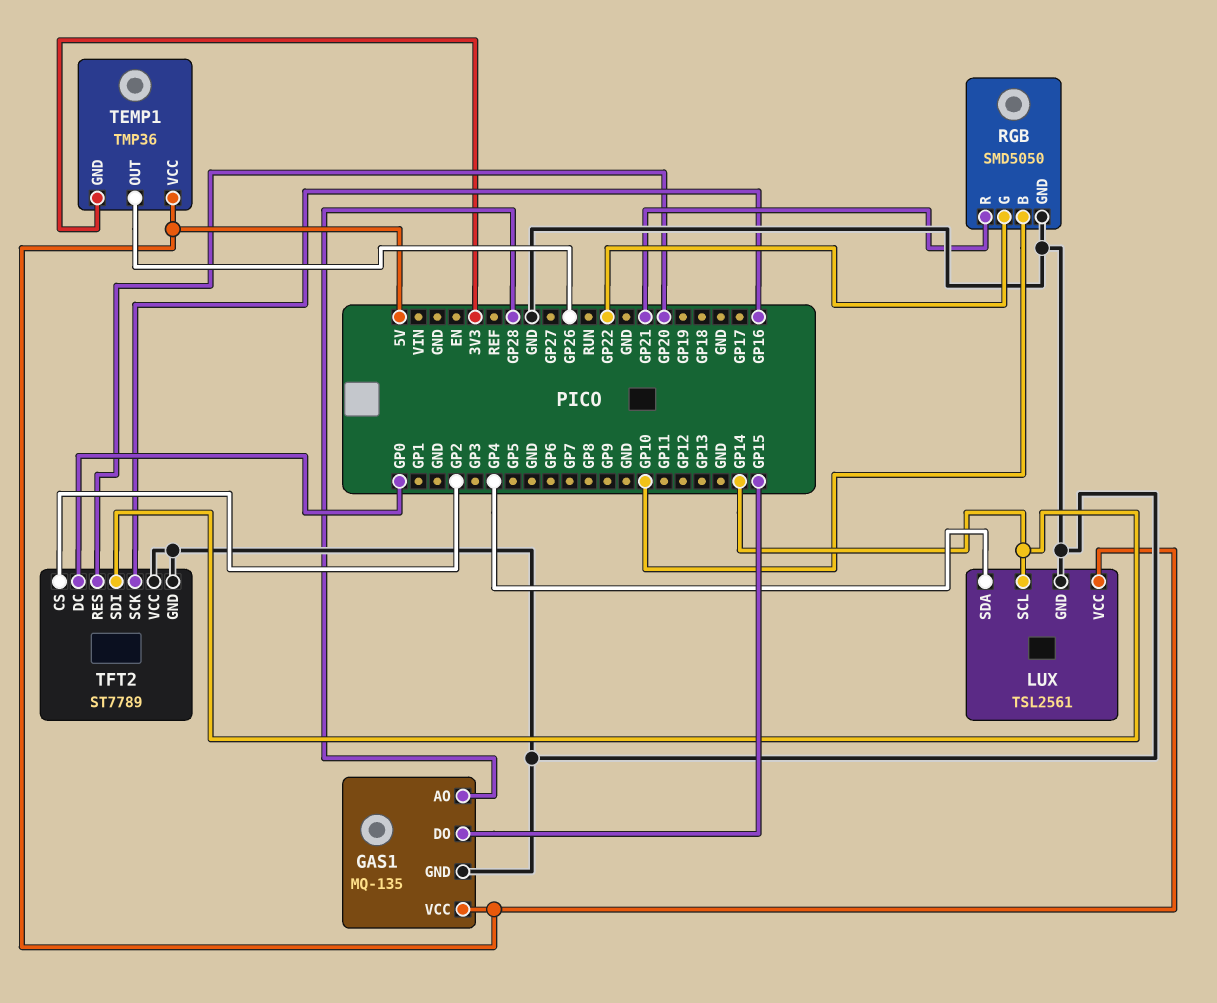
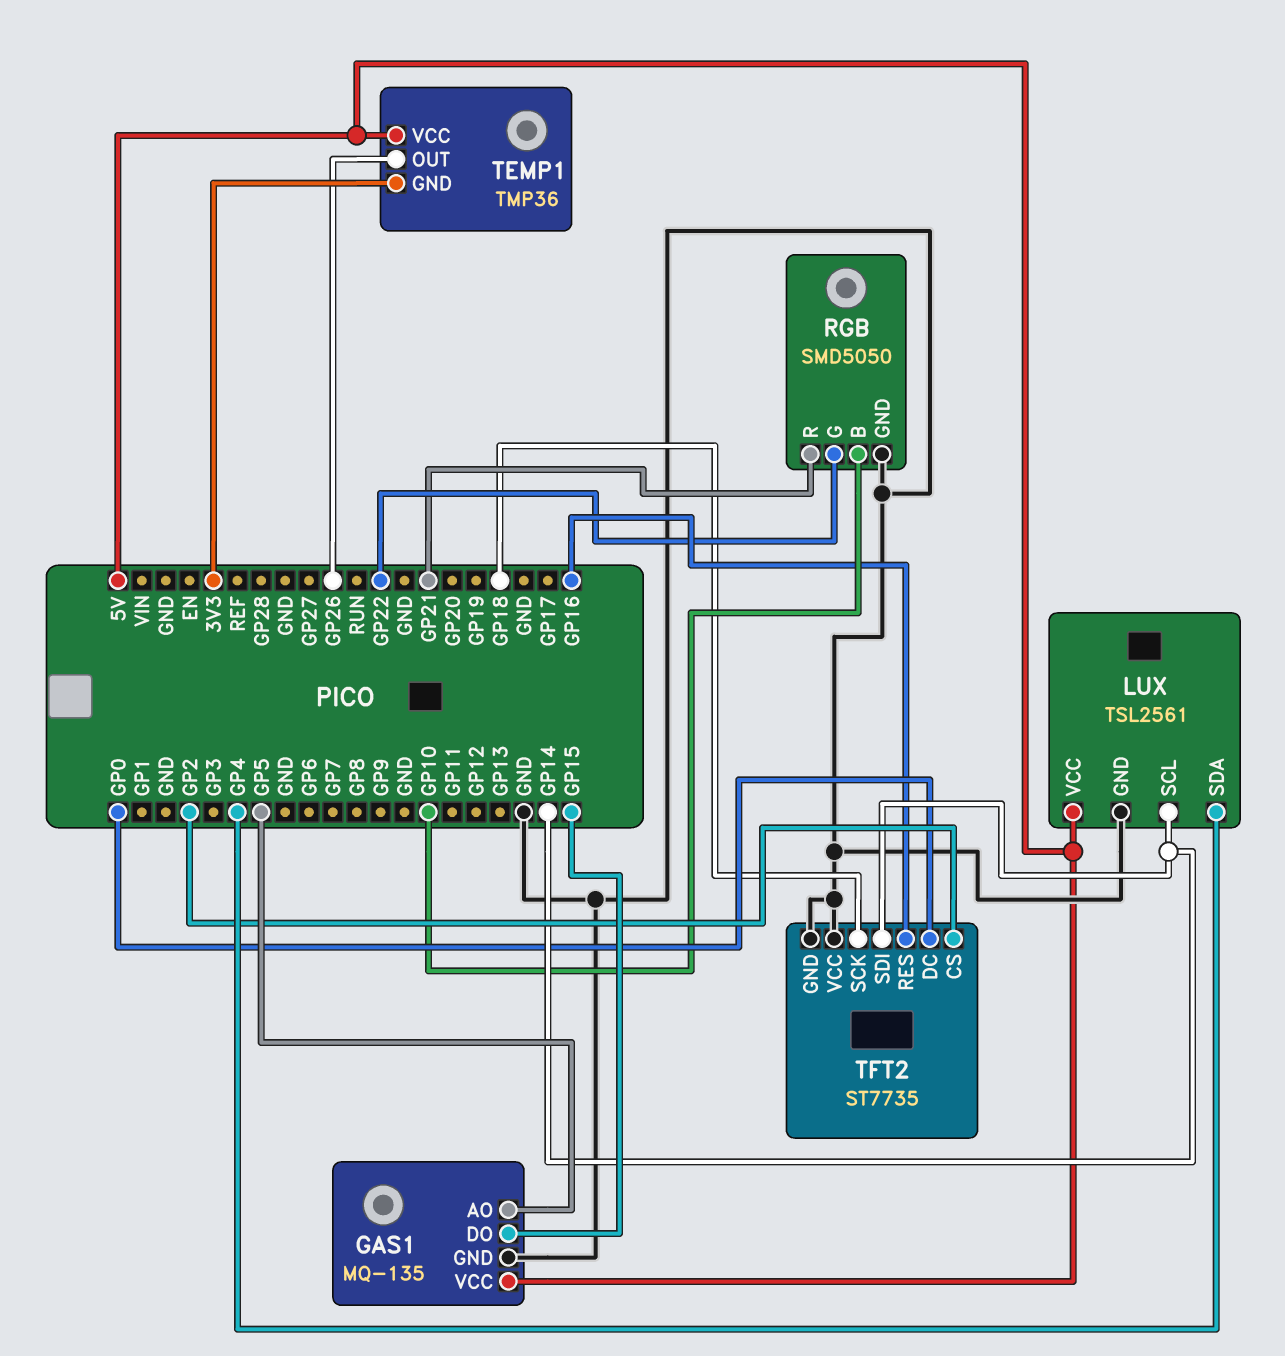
GAS1 pin AO: GP28 -> GP5
TFT2: ST7789 -> ST7735
TFT2 pin RES: GP20 -> GP16
TFT2 pin SCK: GP16 -> GP18

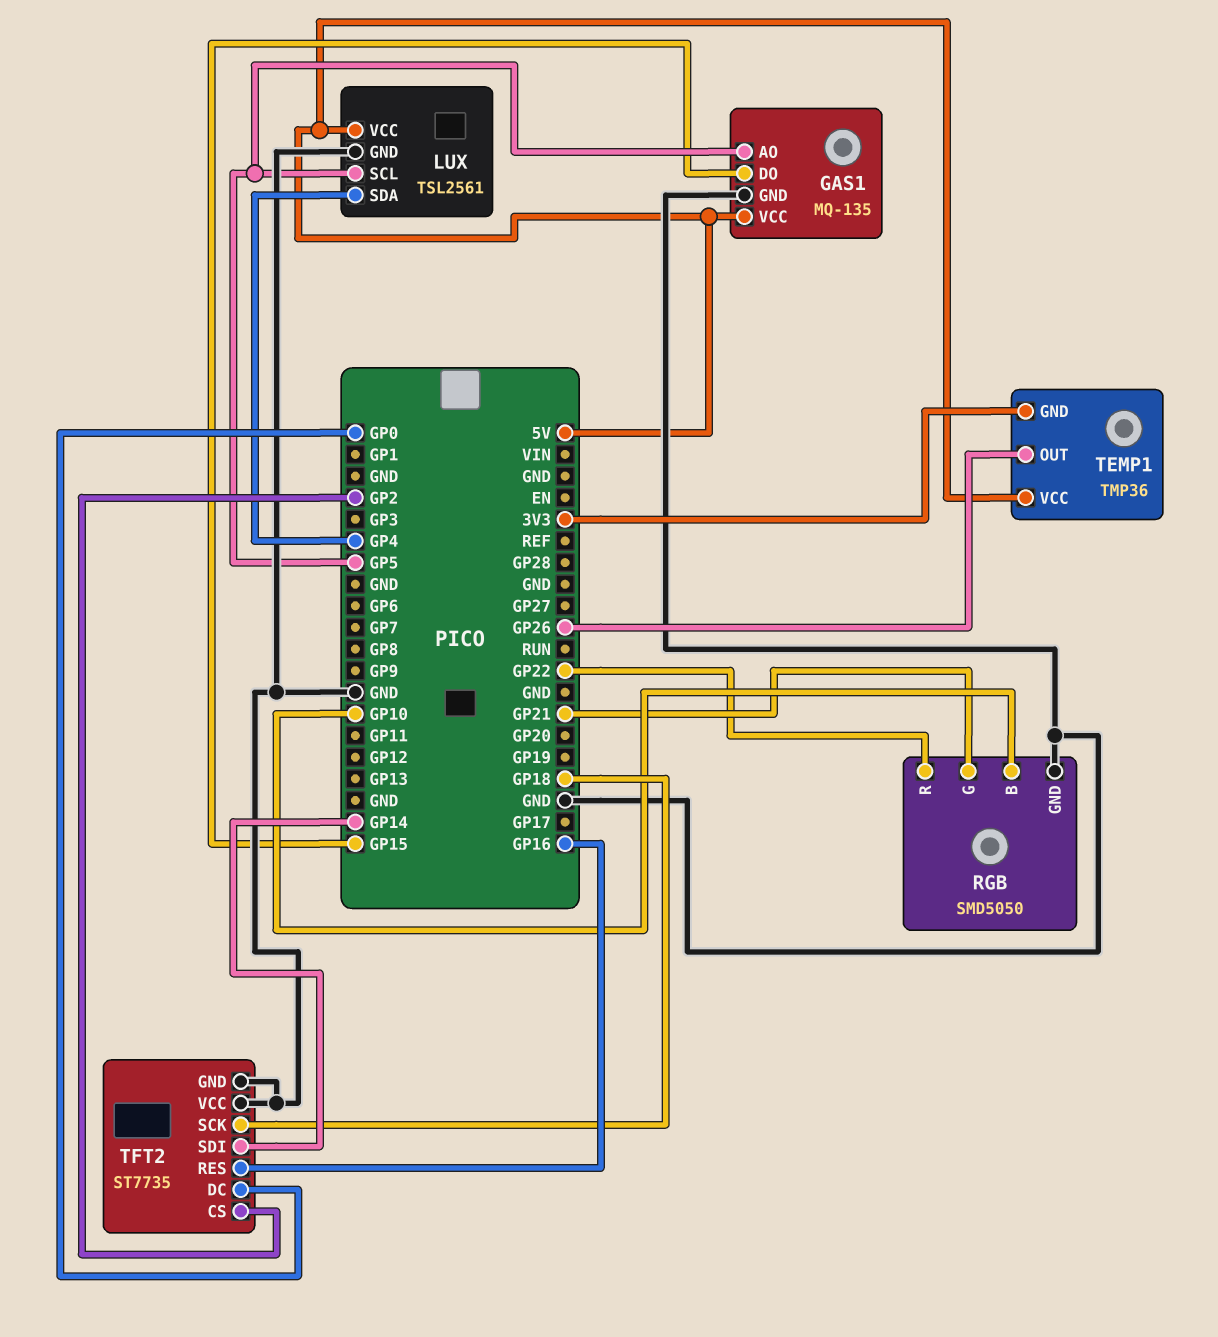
LUX pin SCL: GP14 -> GP5
RGB pin G: GP22 -> GP21
RGB pin R: GP21 -> GP22

